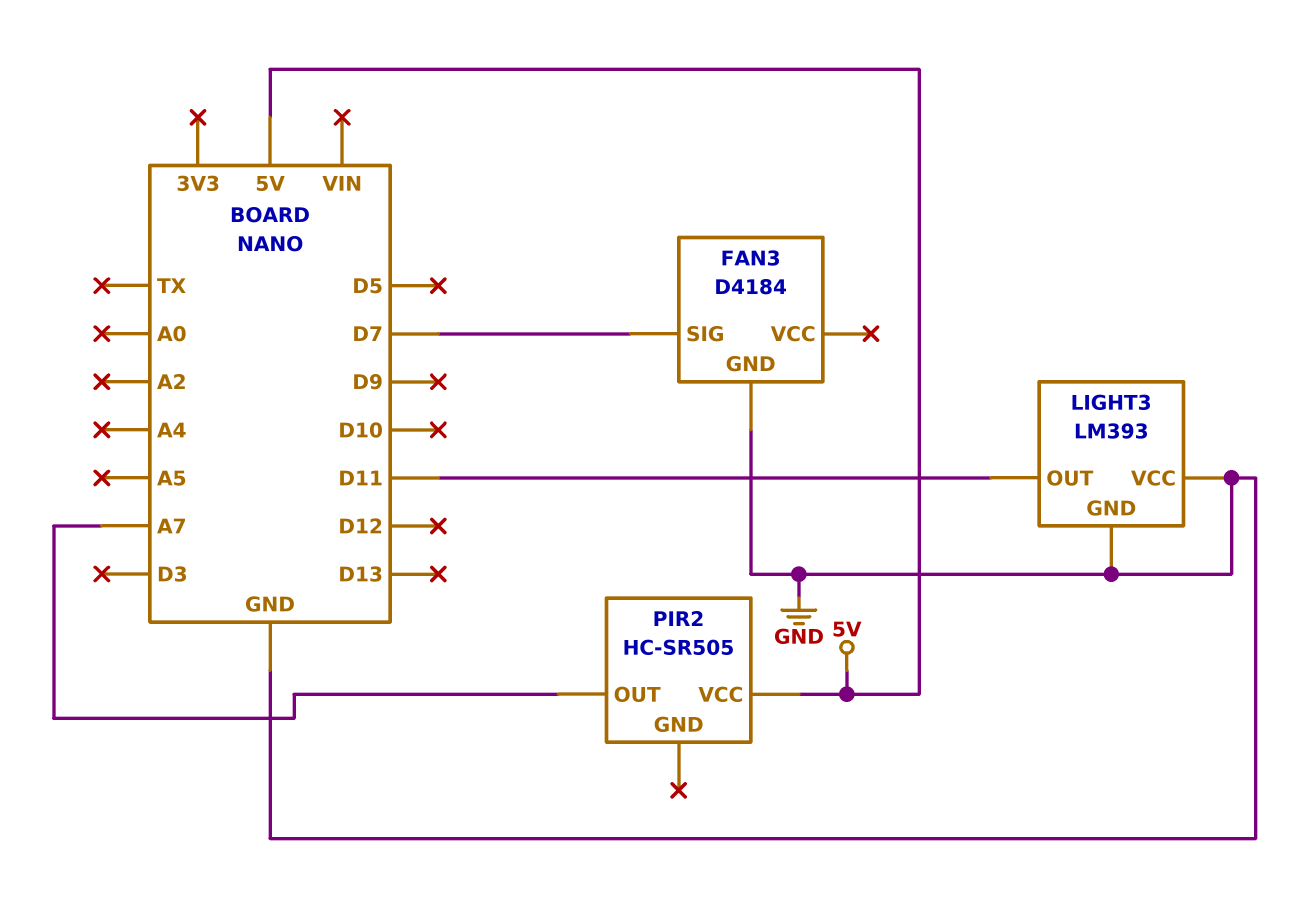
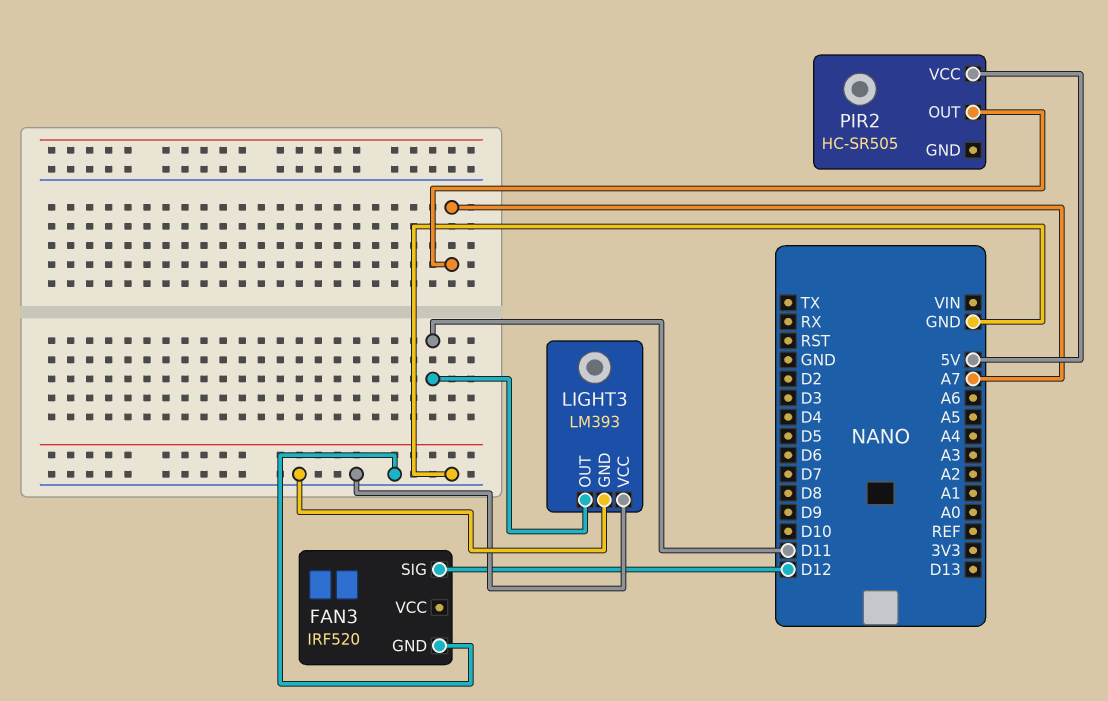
FAN3: D4184 -> IRF520
FAN3 pin SIG: D7 -> D12

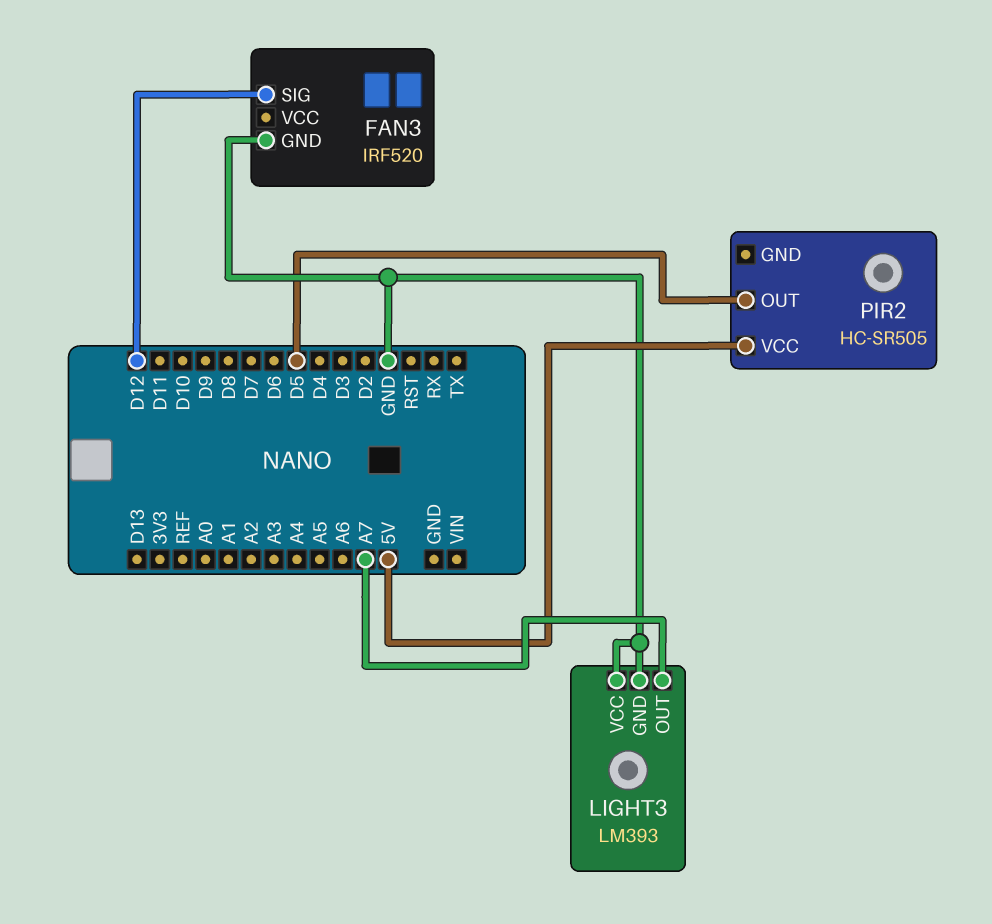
LIGHT3 pin OUT: D11 -> A7
PIR2 pin OUT: A7 -> D5

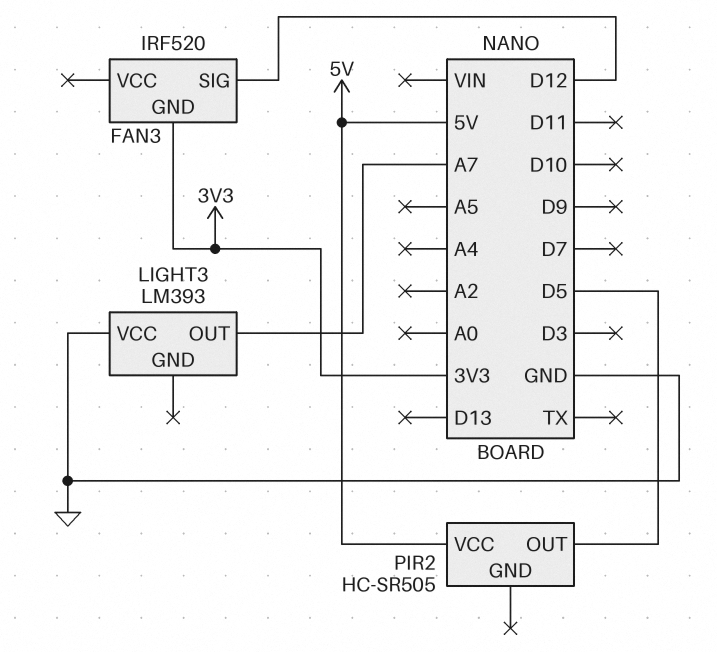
FAN3 pin GND: GND -> 3V3
LIGHT3 pin GND: GND -> none

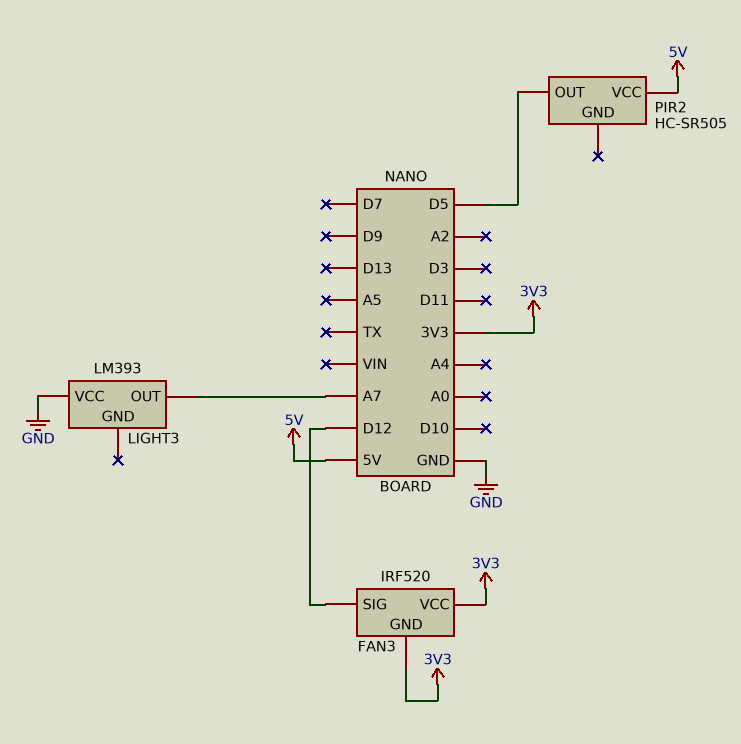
FAN3 pin VCC: none -> 3V3

